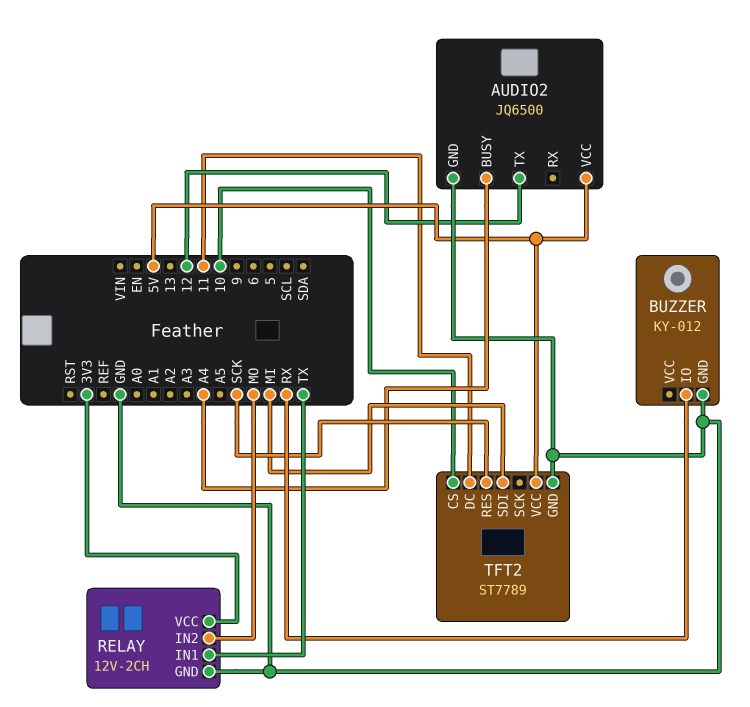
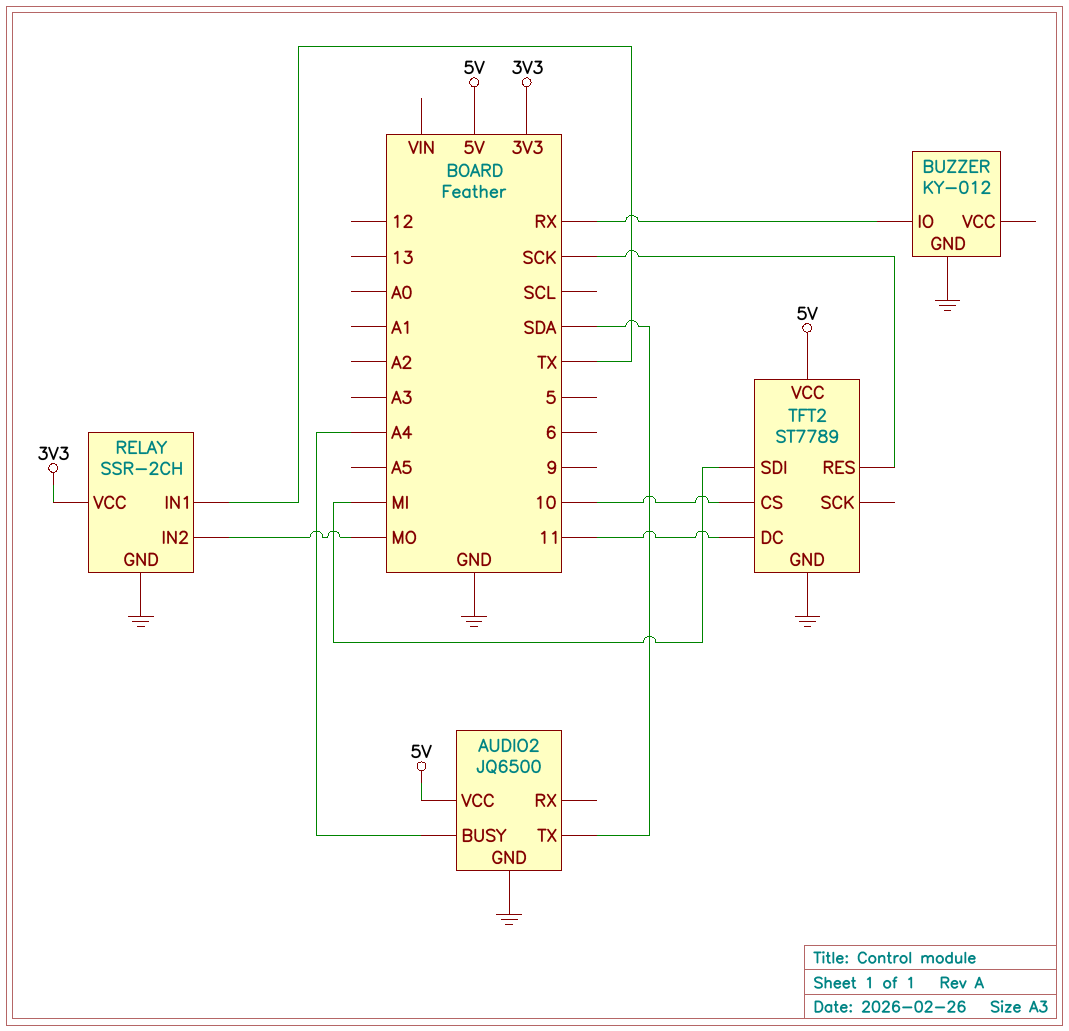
AUDIO2 pin TX: 12 -> SDA
RELAY: 12V-2CH -> SSR-2CH

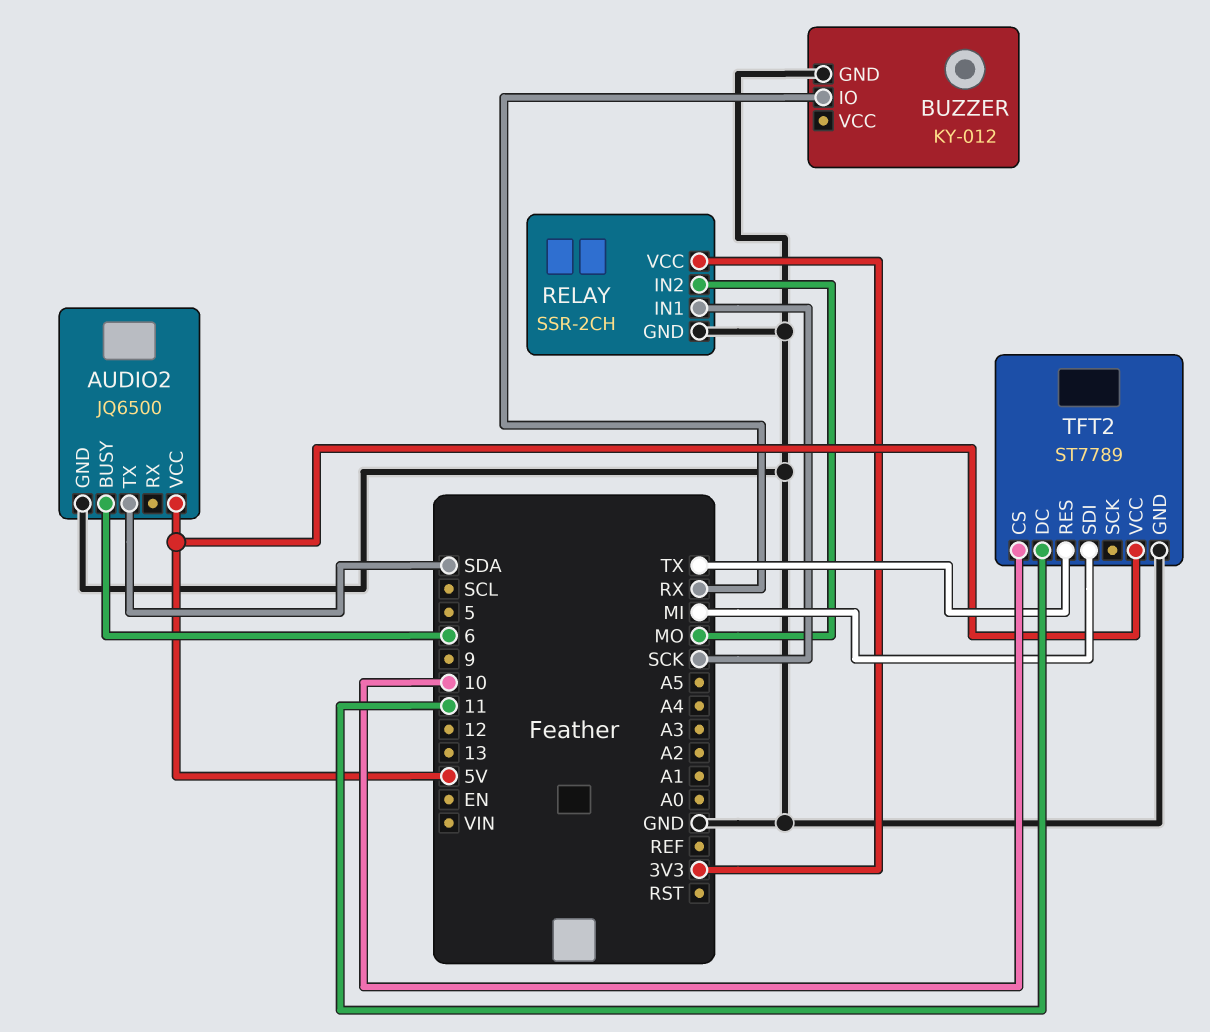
AUDIO2 pin BUSY: A4 -> 6
RELAY pin IN1: TX -> SCK
TFT2 pin RES: SCK -> TX

